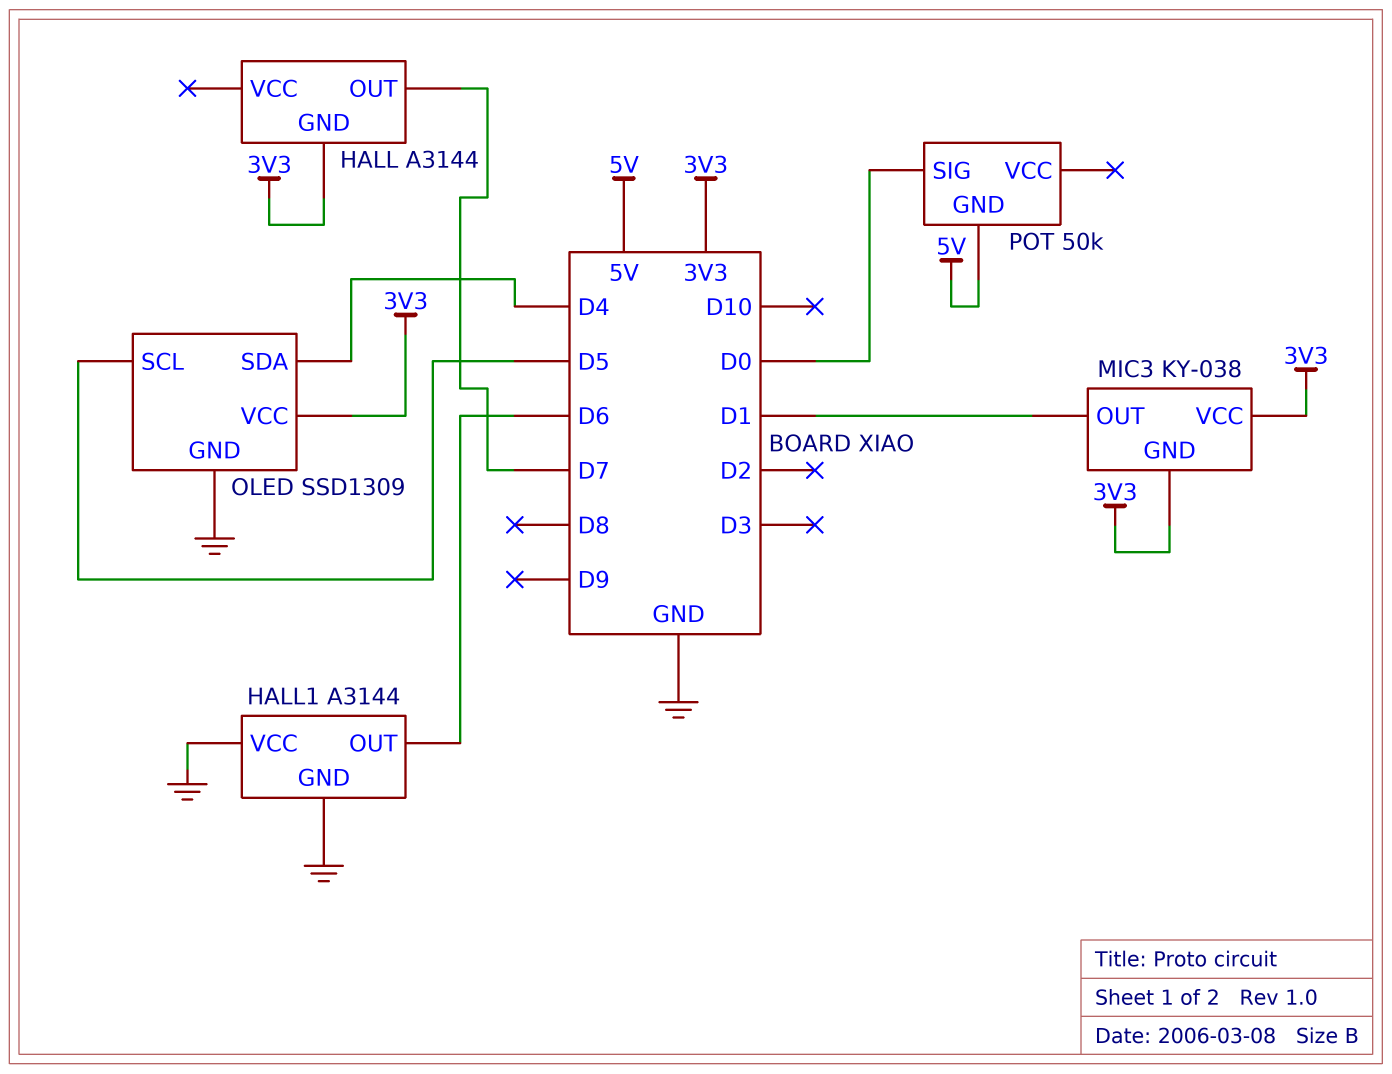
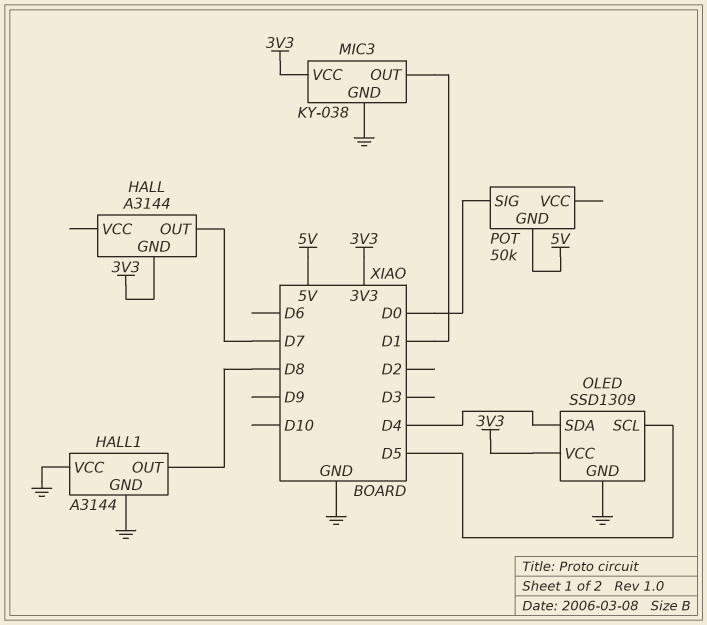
HALL1 pin OUT: D6 -> D8
MIC3 pin GND: 3V3 -> GND

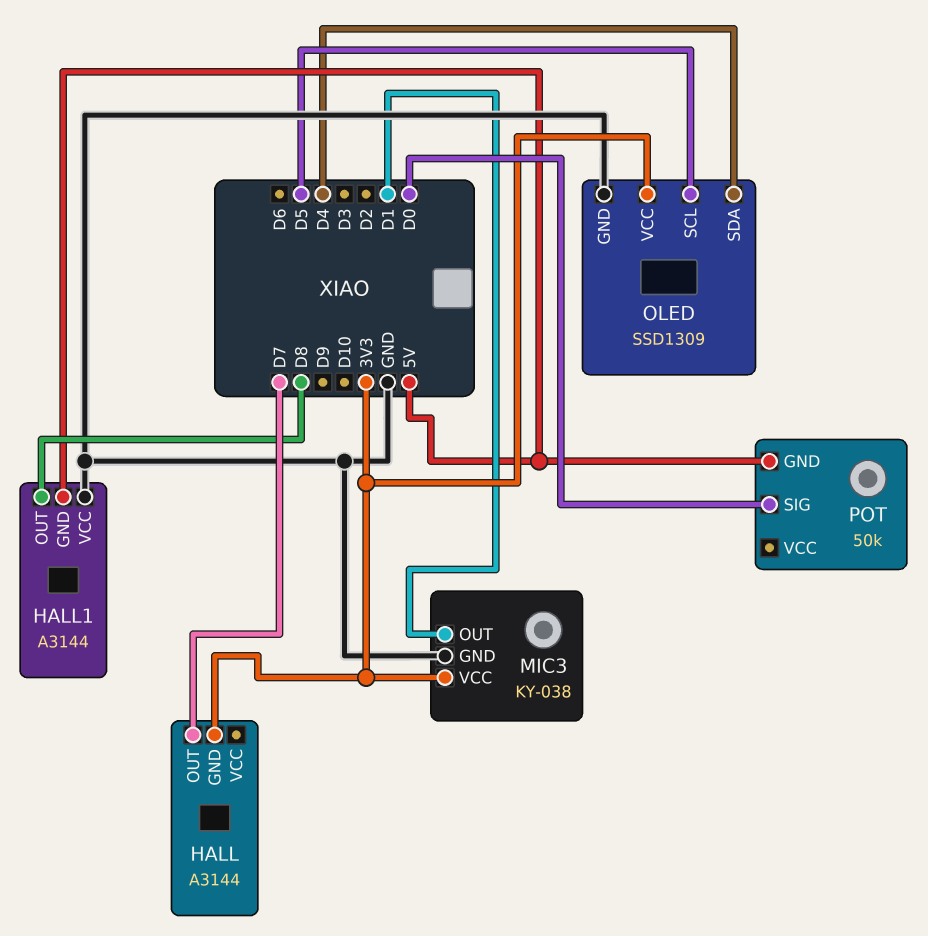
HALL1 pin GND: GND -> 5V

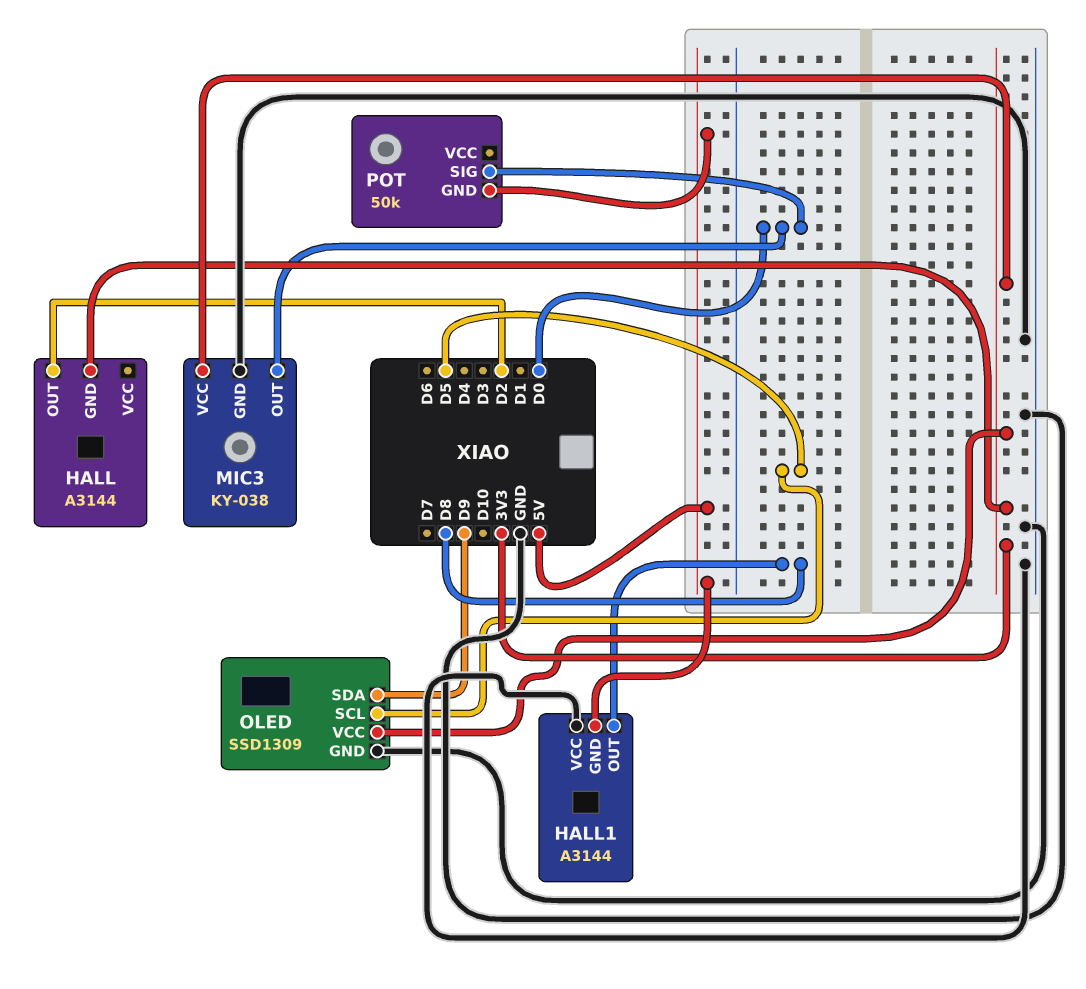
HALL pin OUT: D7 -> D2
MIC3 pin OUT: D1 -> D0
OLED pin SDA: D4 -> D9

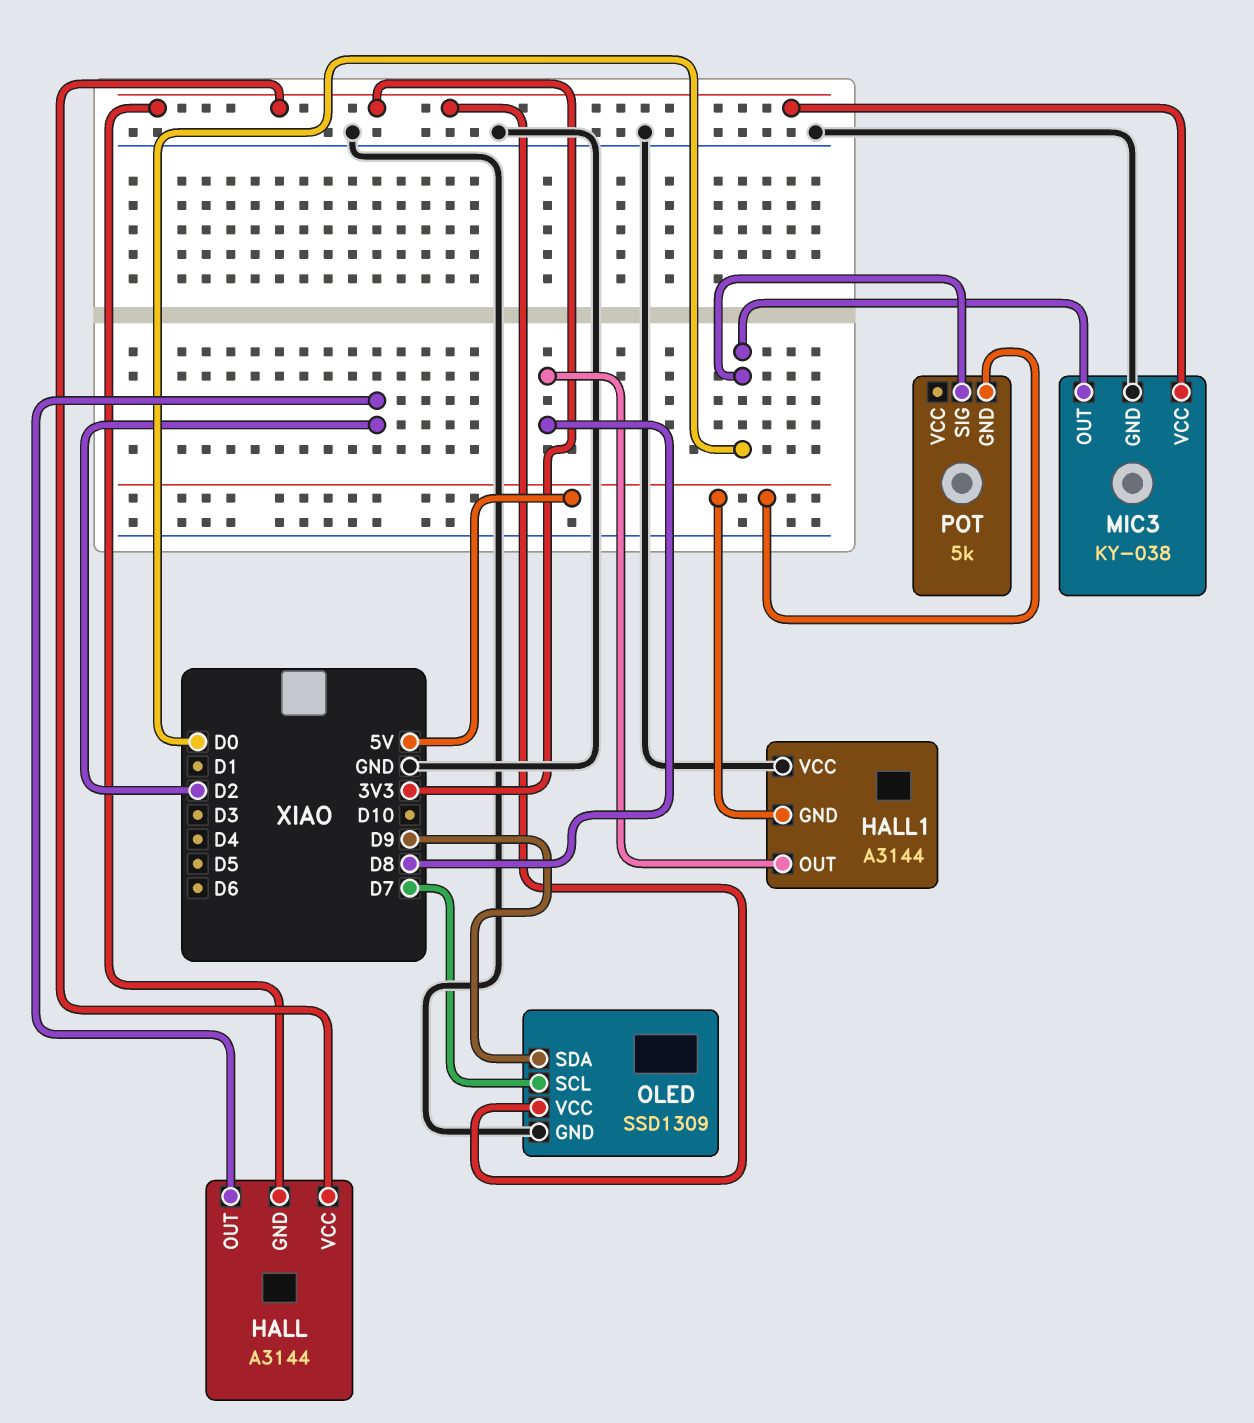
HALL pin VCC: none -> 3V3
OLED pin SCL: D5 -> D7
POT: 50k -> 5k

